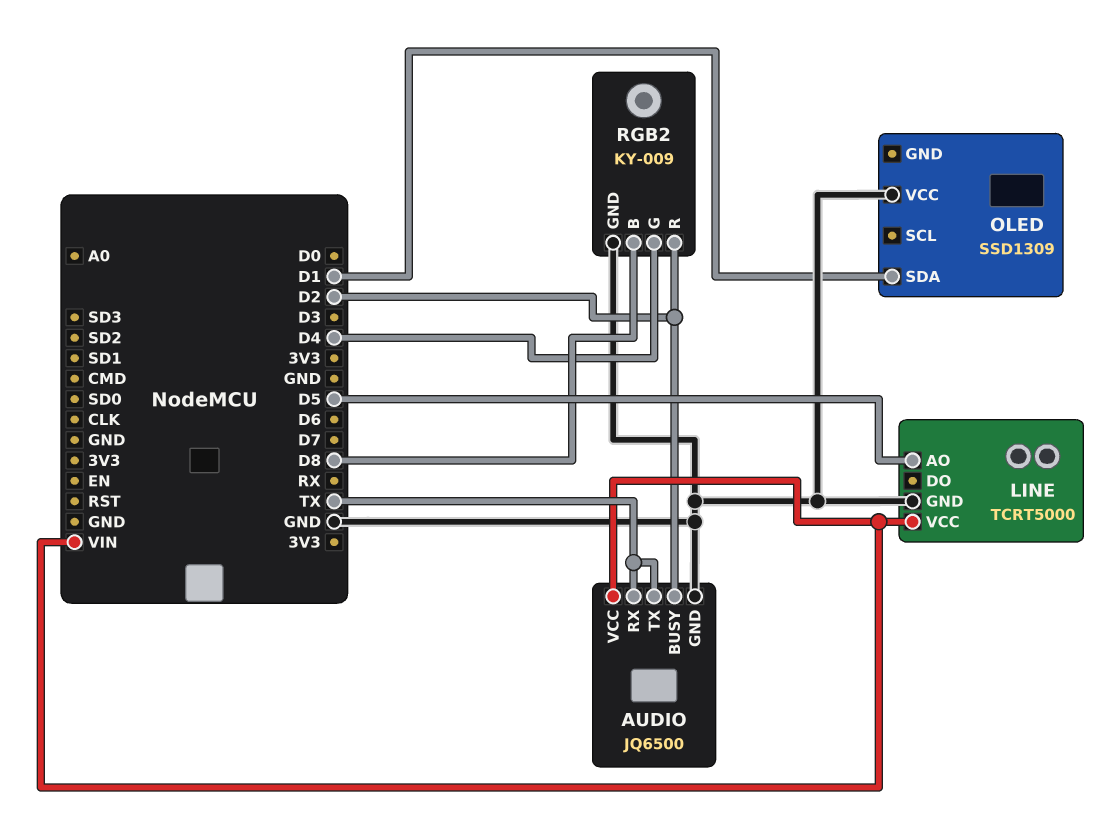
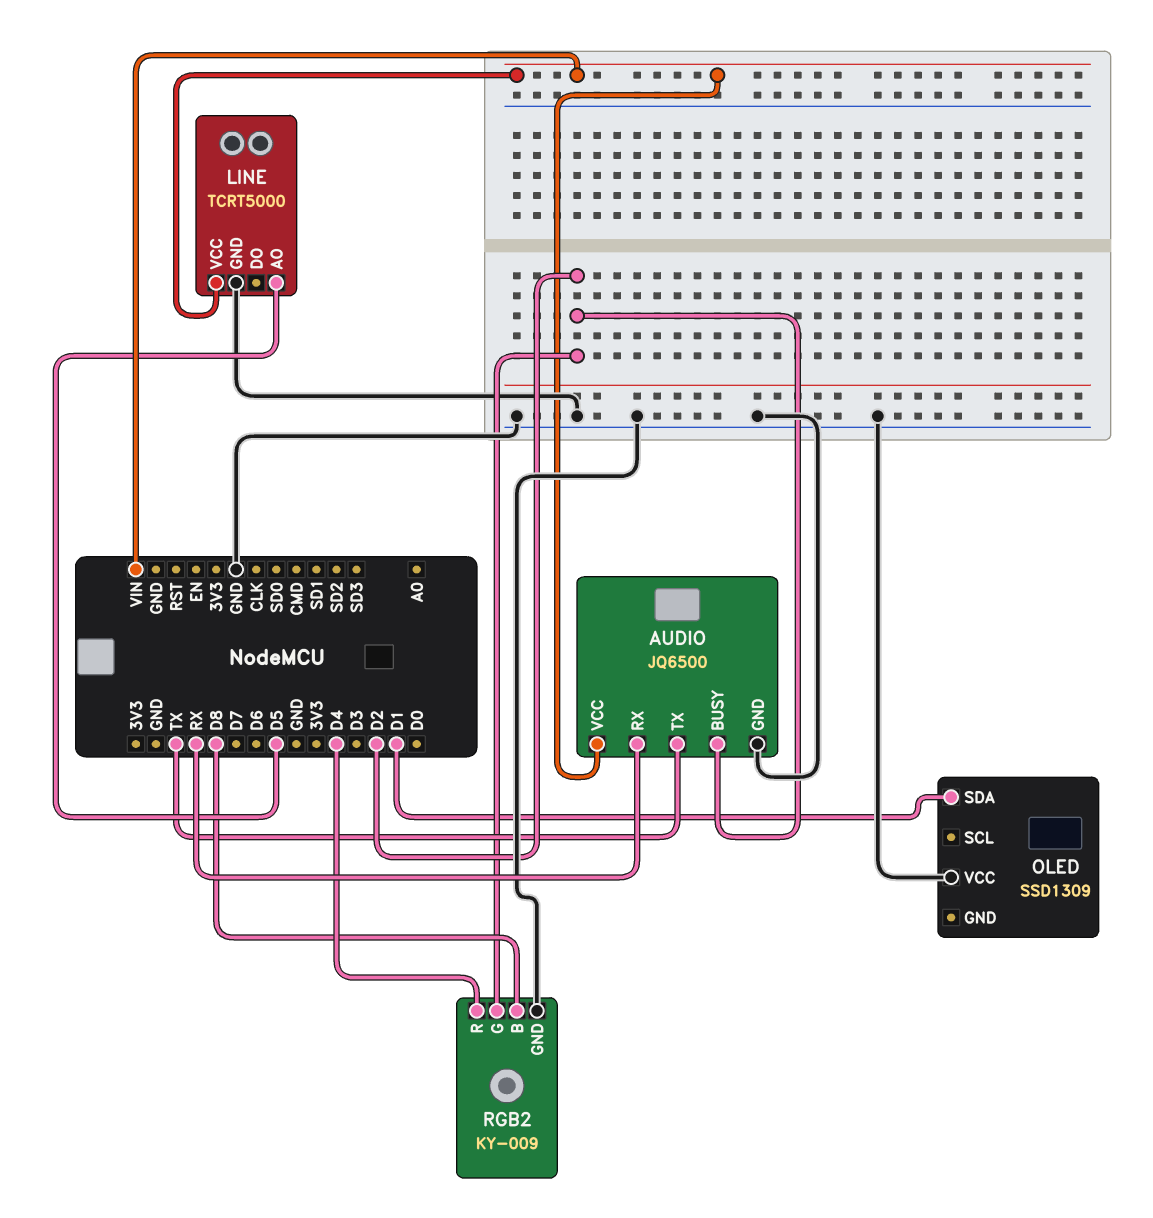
AUDIO pin RX: TX -> RX
RGB2 pin G: D4 -> D2
RGB2 pin R: D2 -> D4

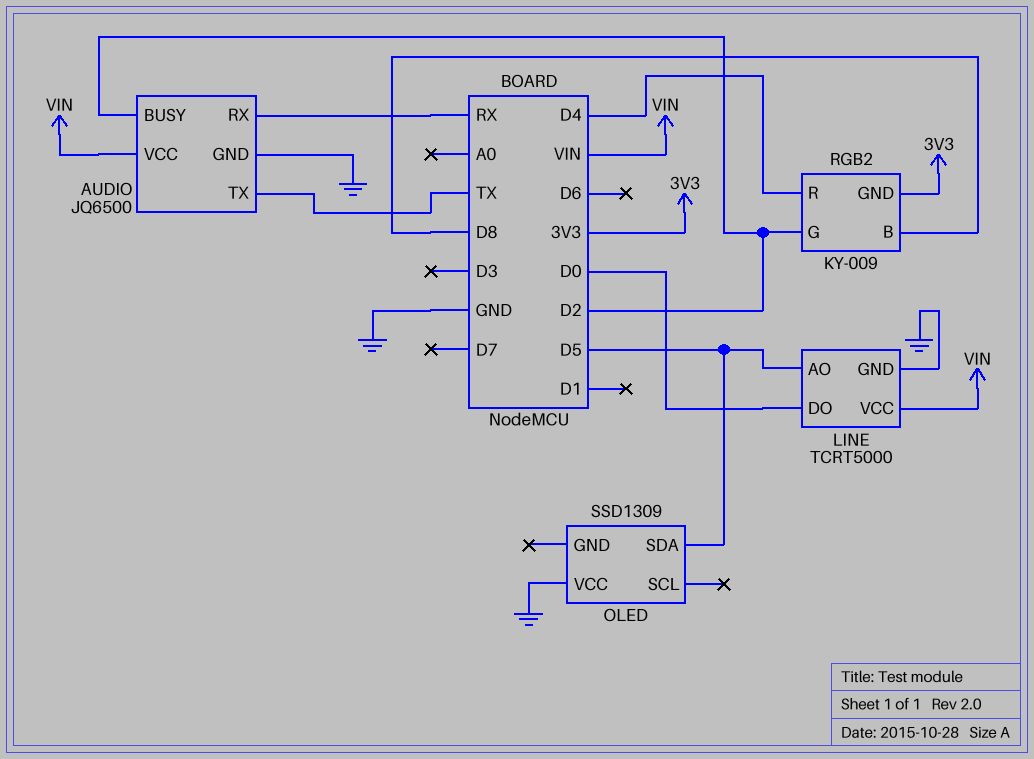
LINE pin DO: none -> D0
OLED pin SDA: D1 -> D5
RGB2 pin GND: GND -> 3V3

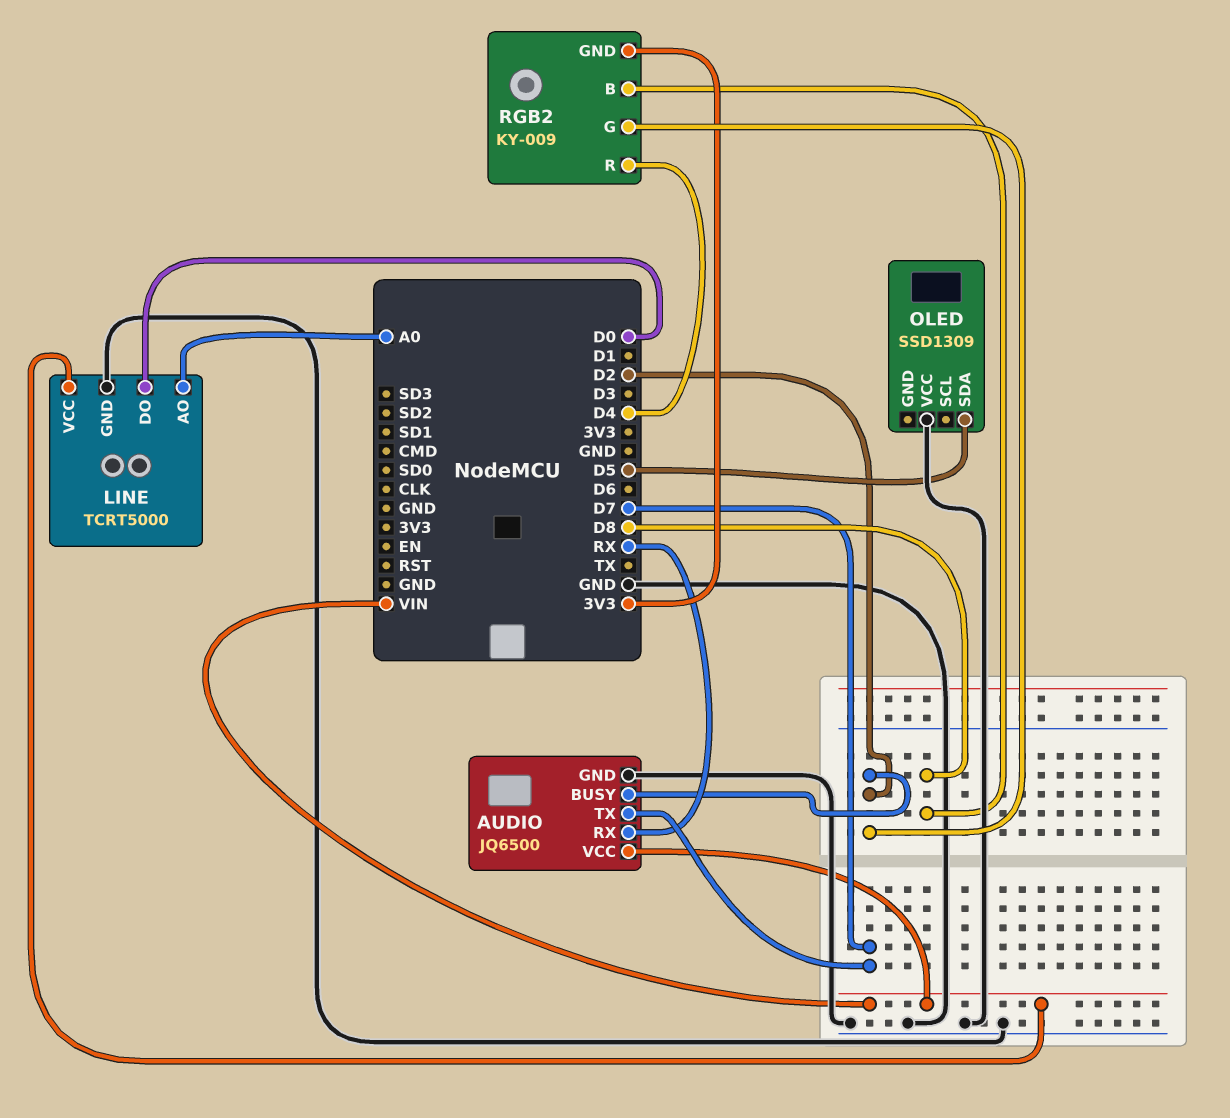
AUDIO pin TX: TX -> D7
LINE pin AO: D5 -> A0

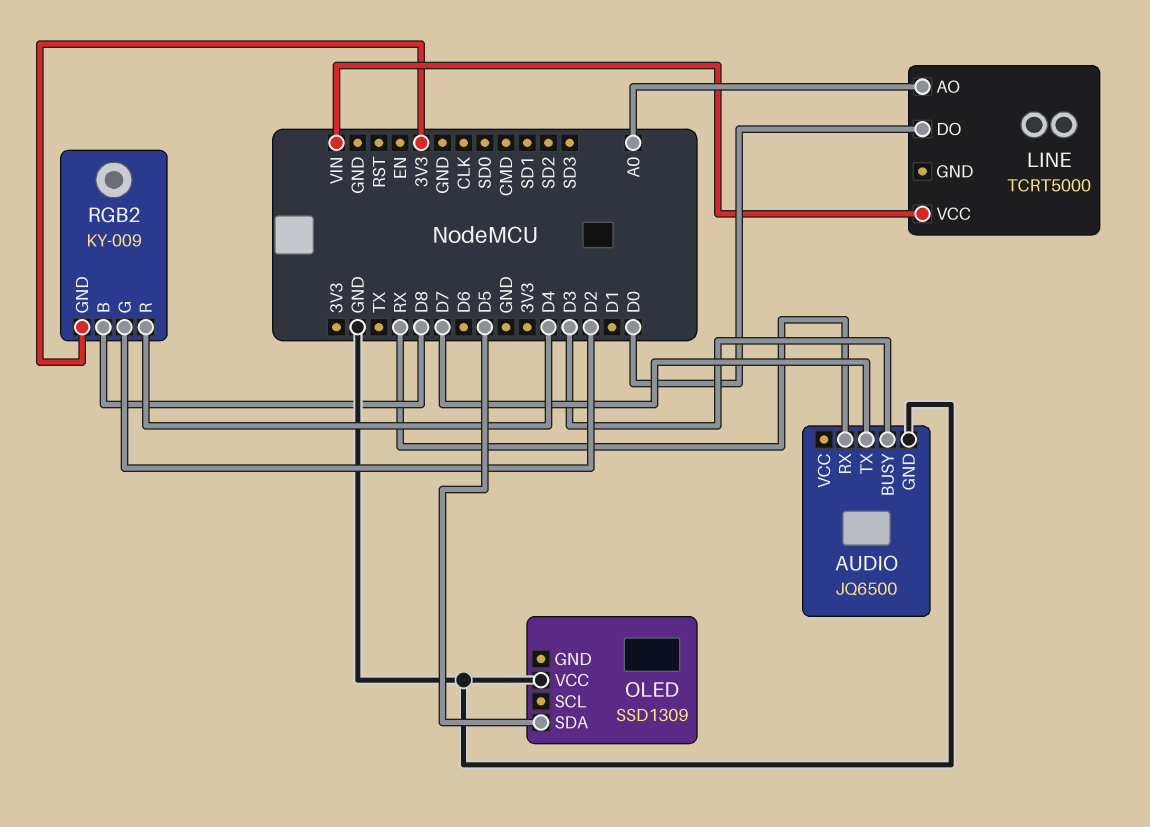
AUDIO pin BUSY: D2 -> D3
AUDIO pin VCC: VIN -> none
LINE pin GND: GND -> none

